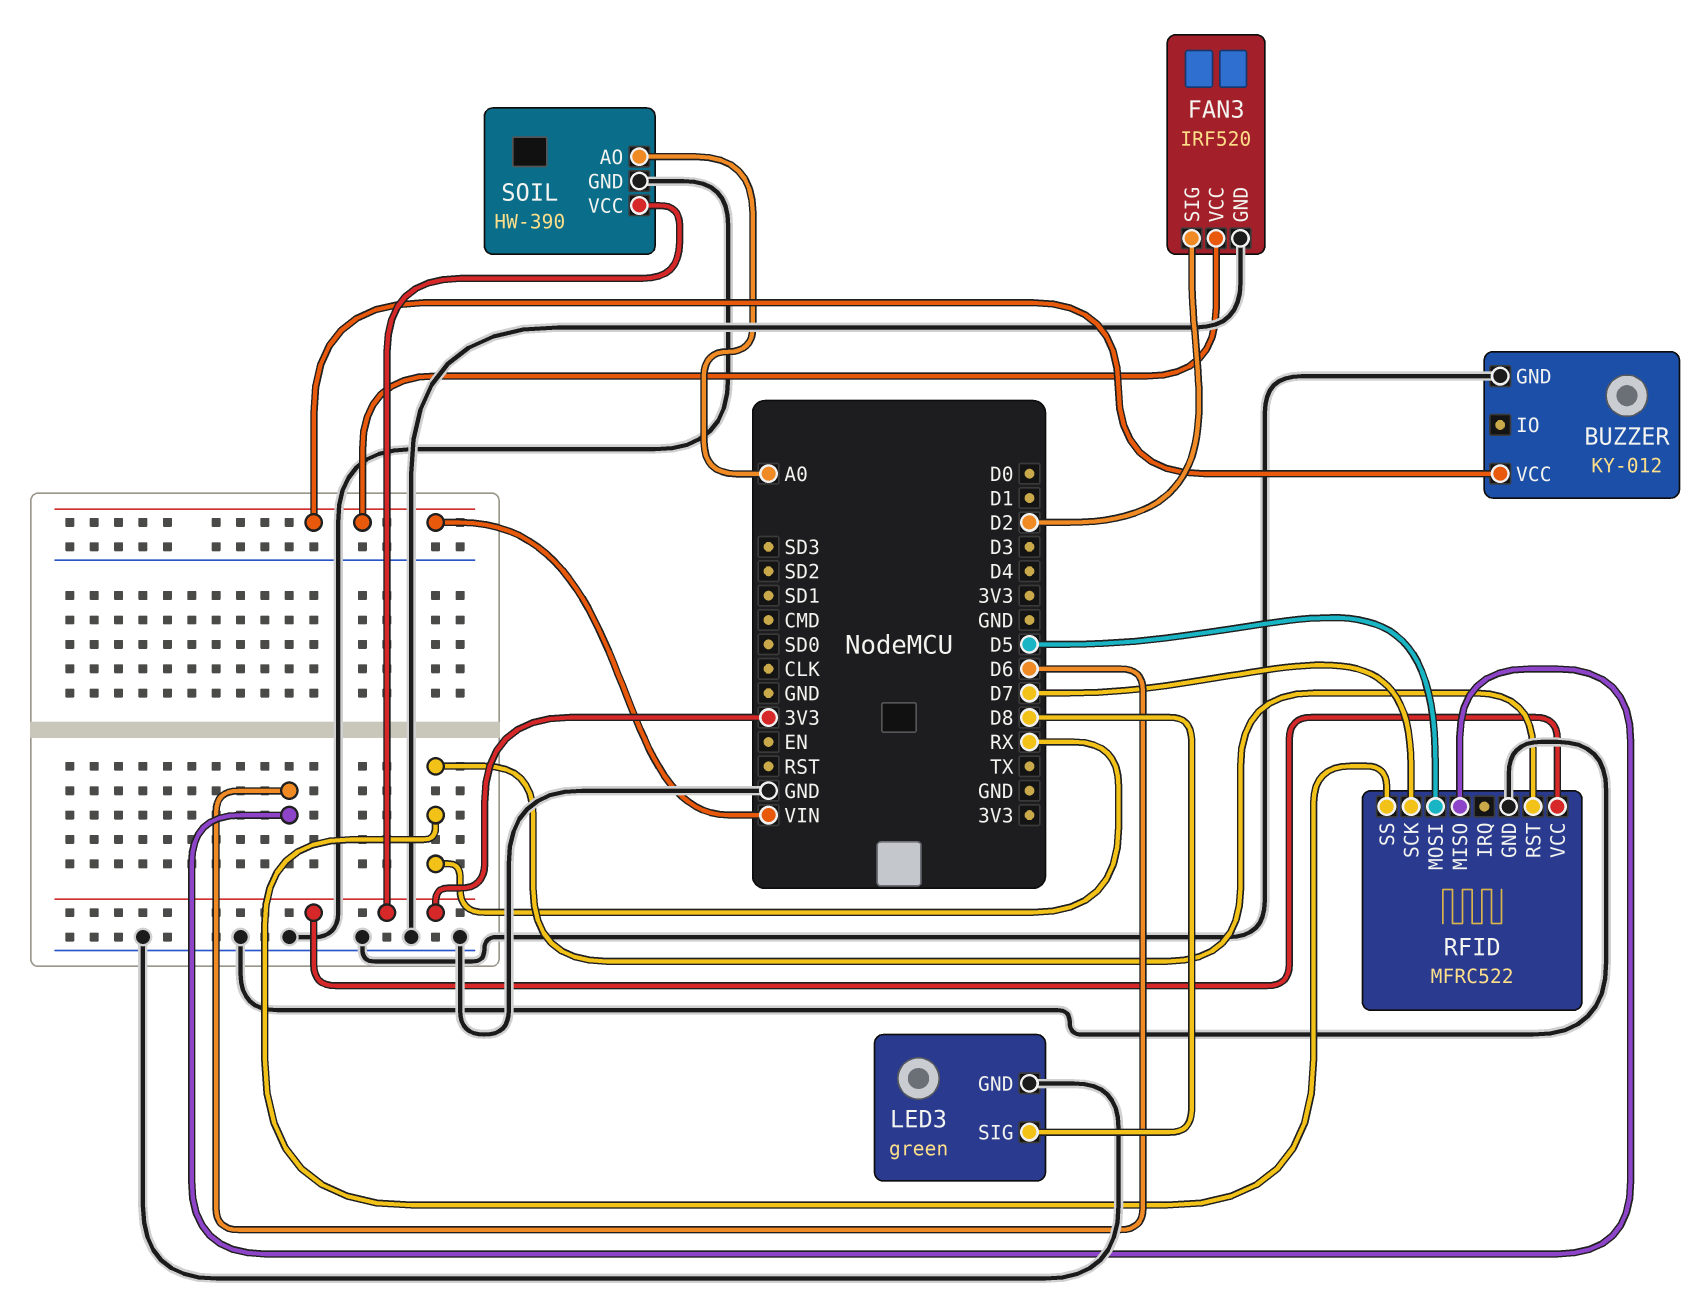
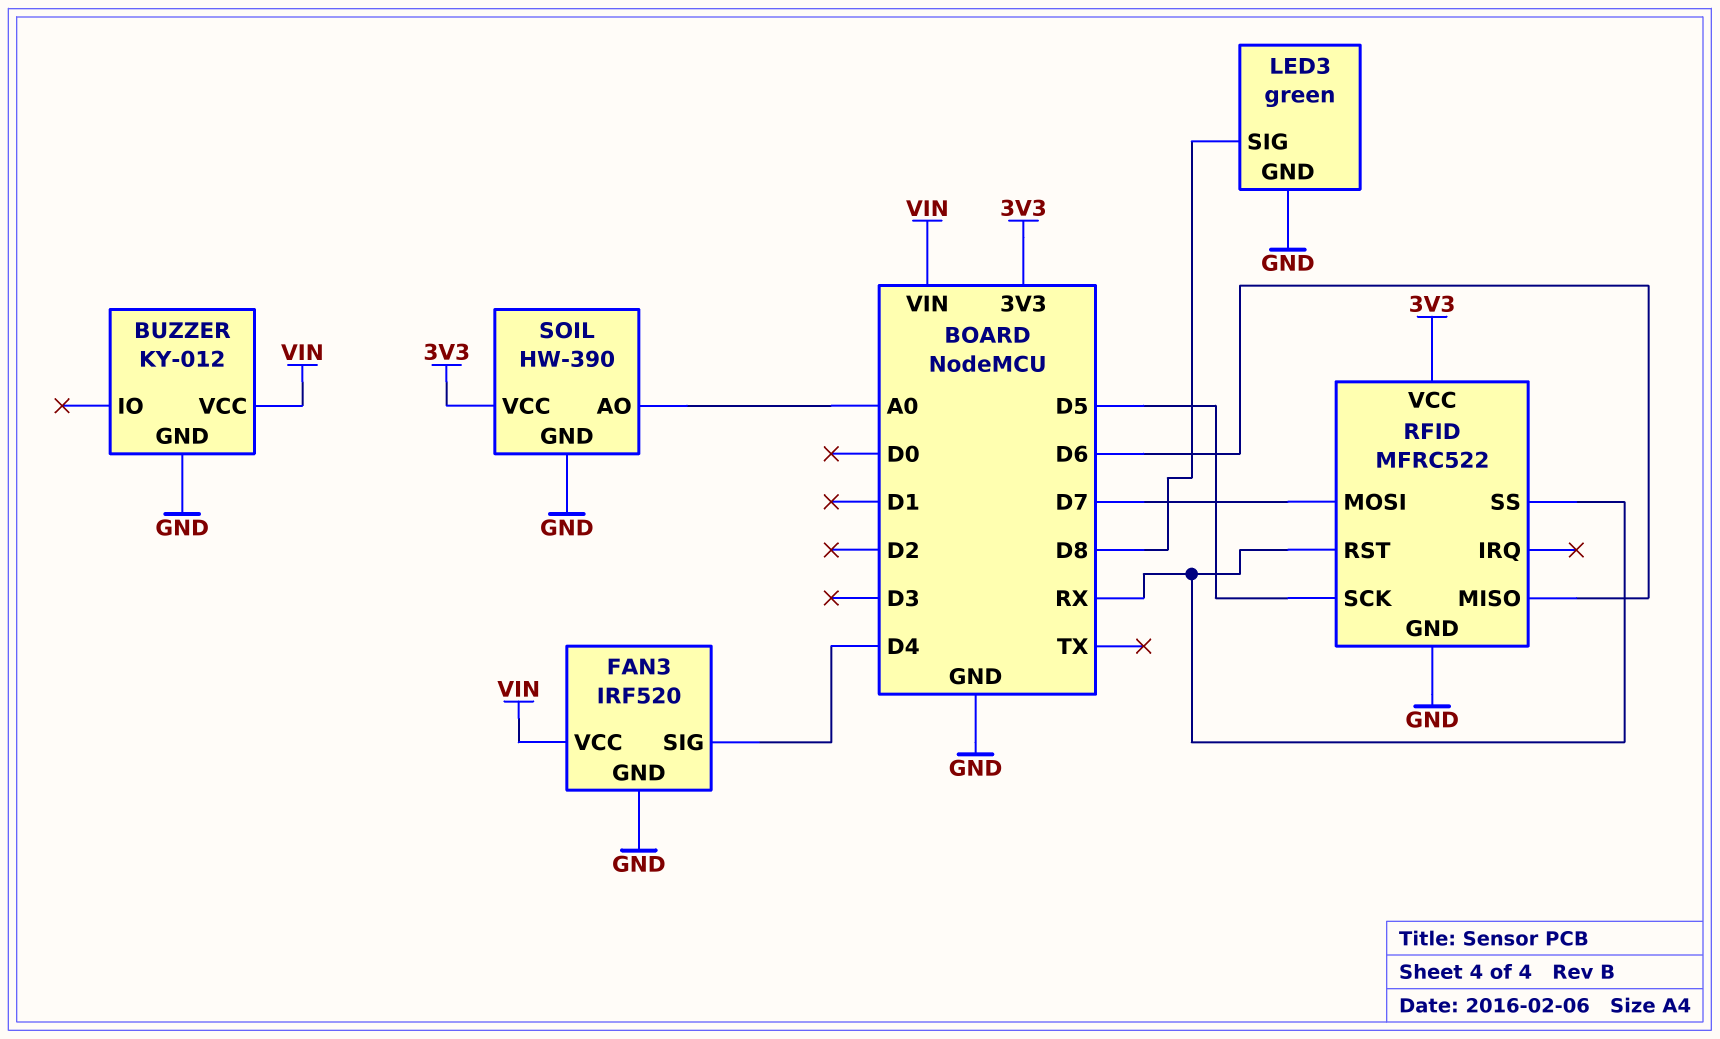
FAN3 pin SIG: D2 -> D4
RFID pin MOSI: D5 -> D7
RFID pin SCK: D7 -> D5

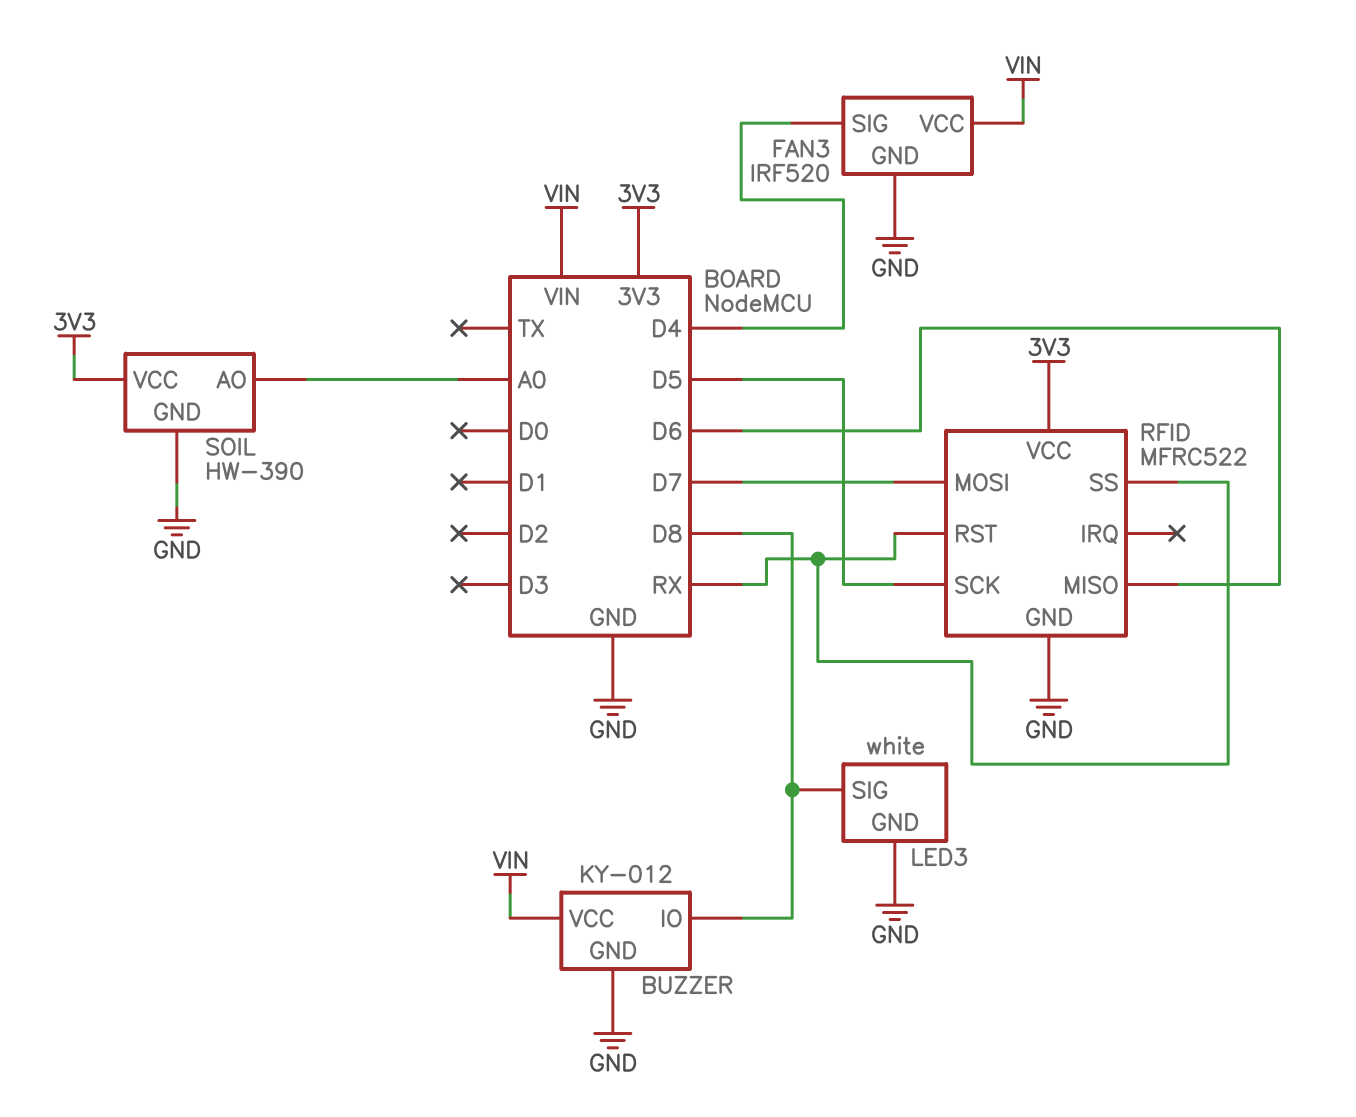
BUZZER pin IO: none -> D8
LED3: green -> white

